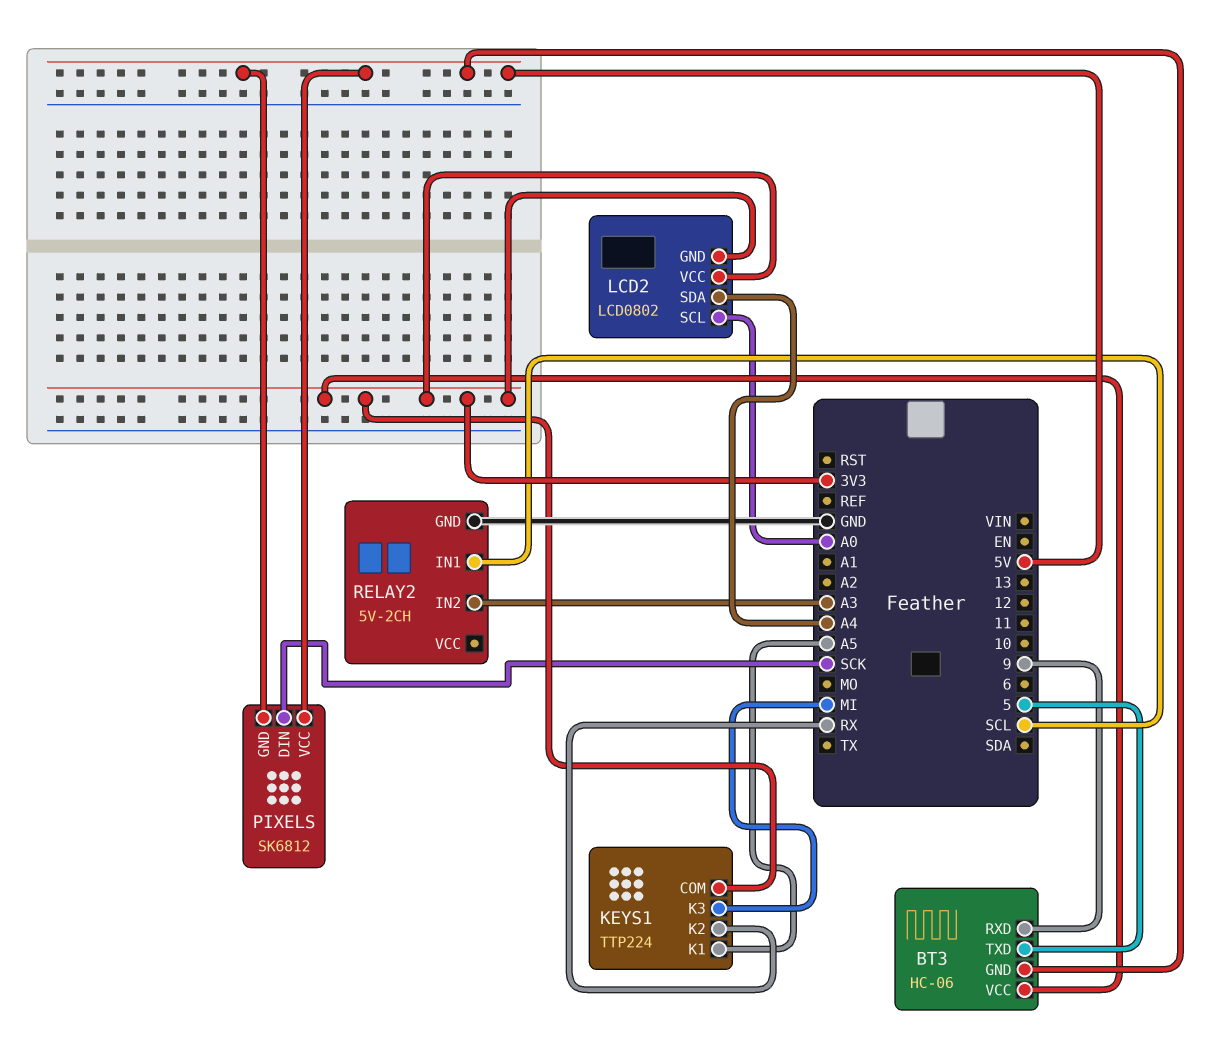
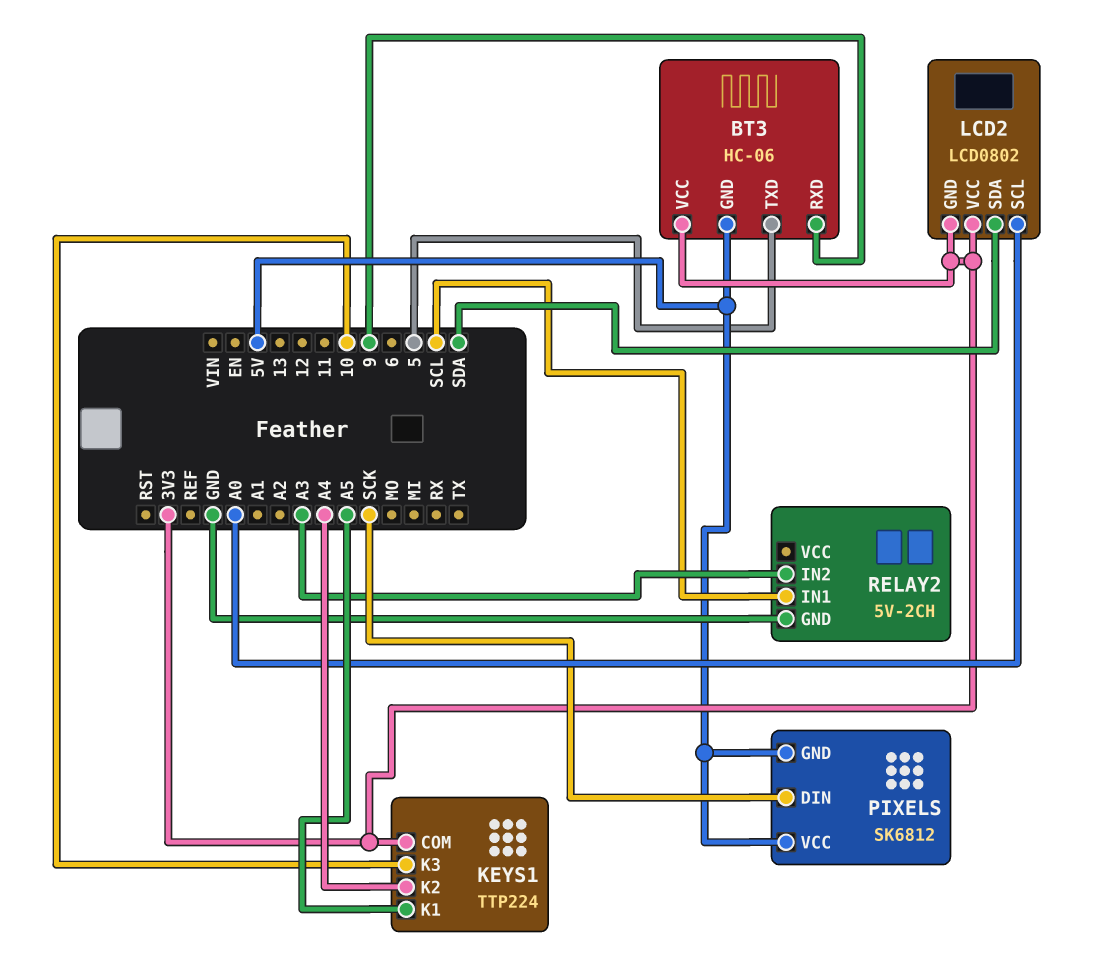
KEYS1 pin K2: RX -> A4
KEYS1 pin K3: MI -> 10
LCD2 pin SDA: A4 -> SDA

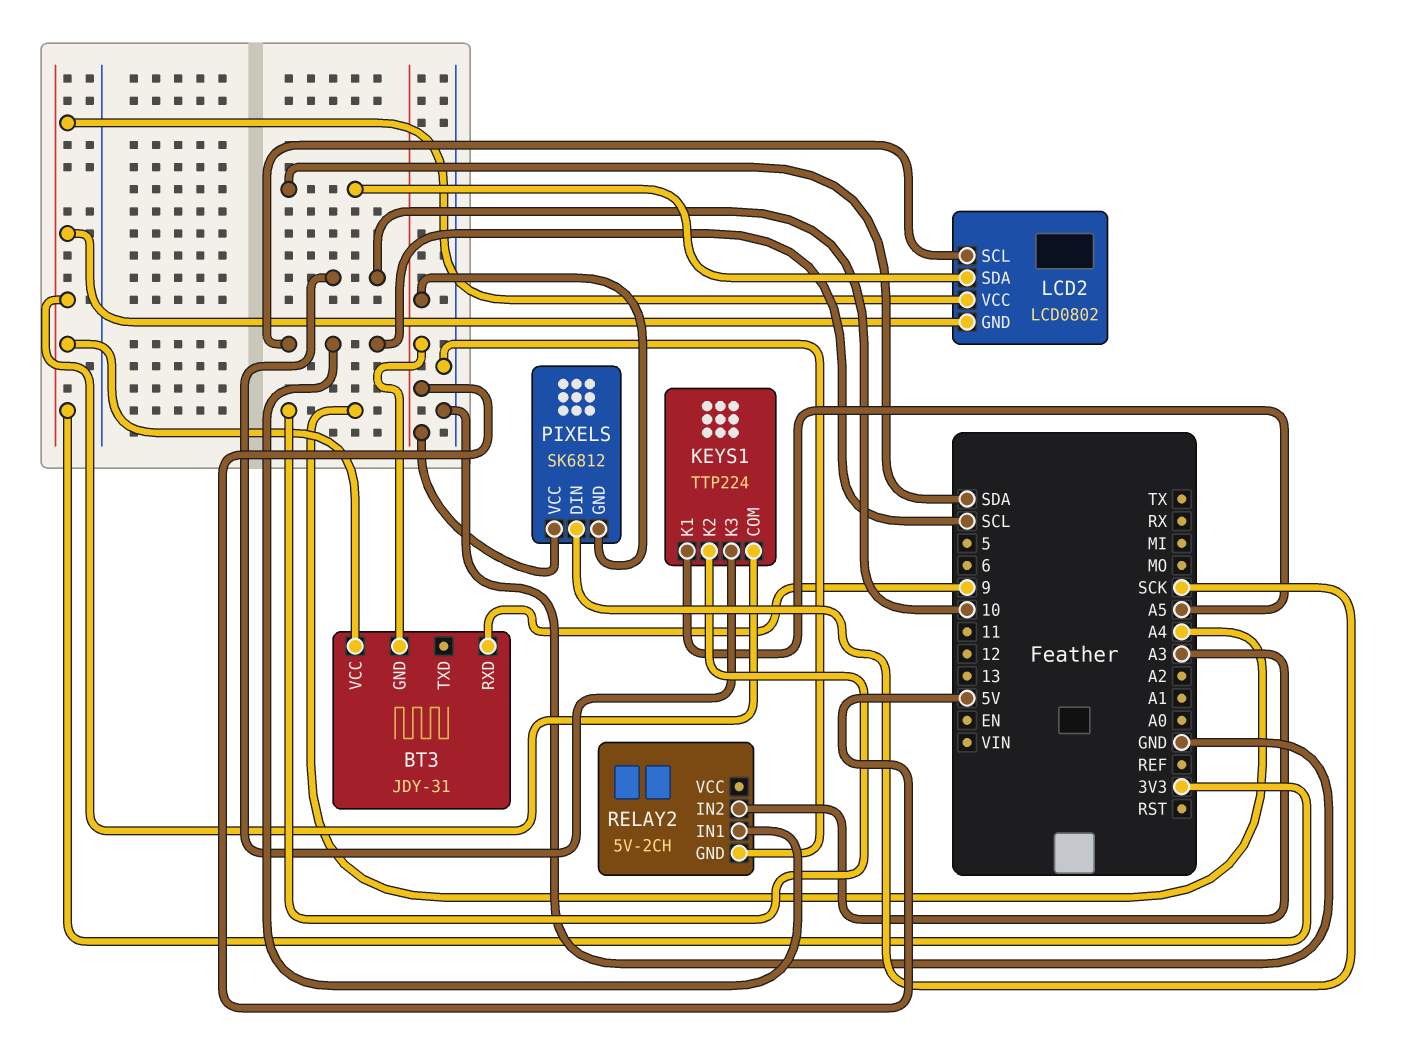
BT3: HC-06 -> JDY-31
BT3 pin TXD: 5 -> none
LCD2 pin SCL: A0 -> SCL

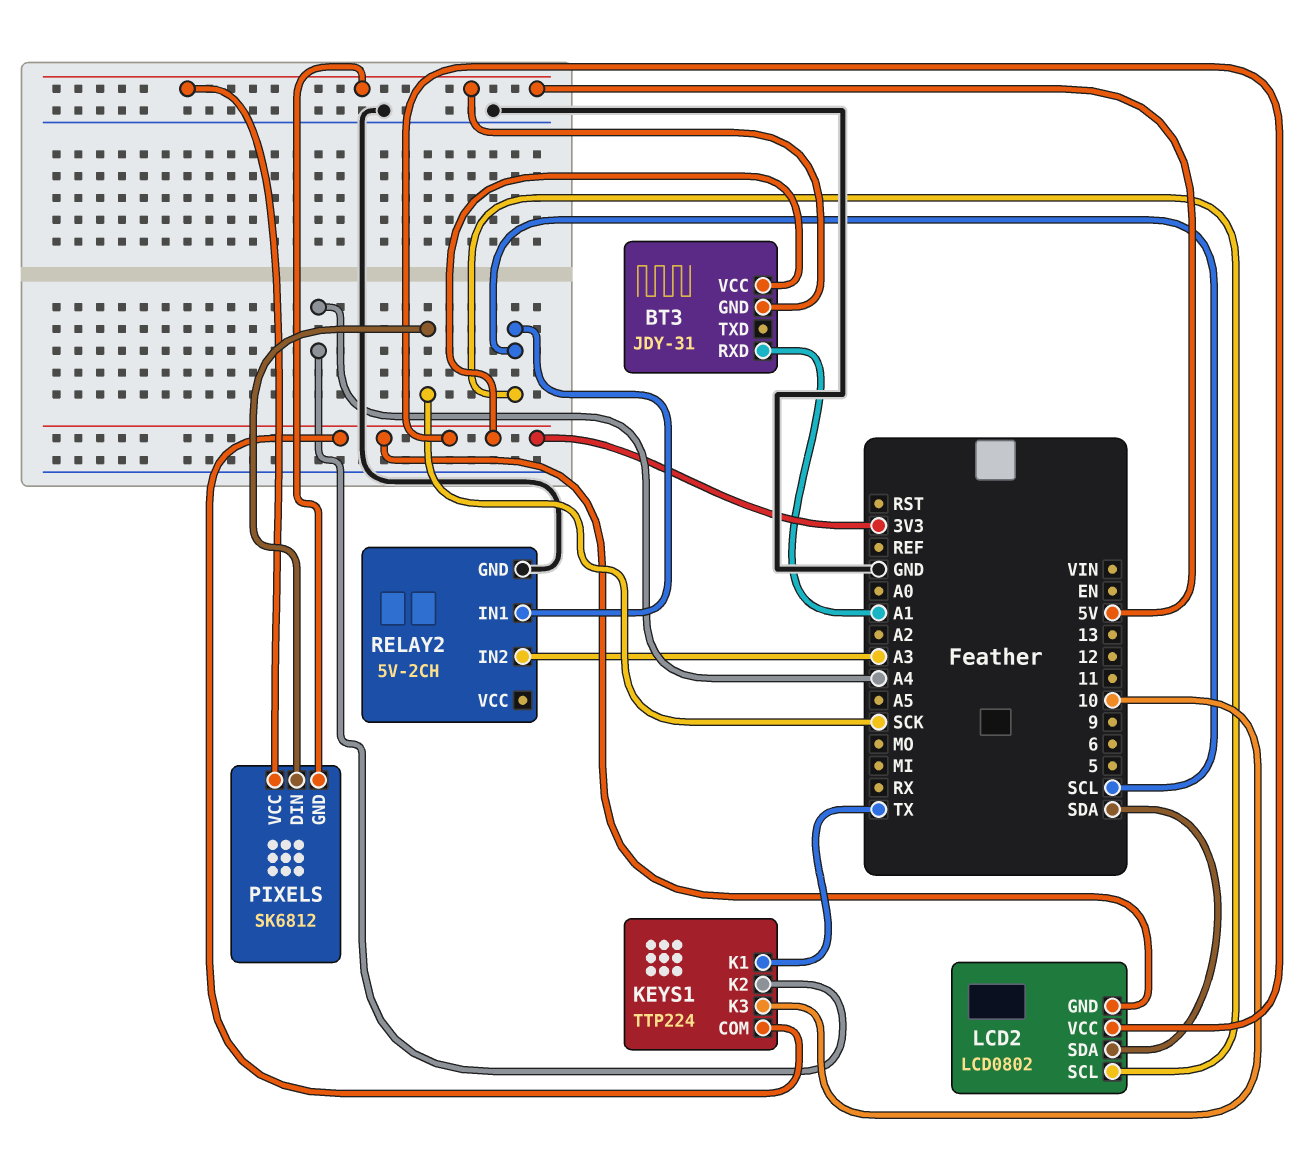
BT3 pin RXD: 9 -> A1
KEYS1 pin K1: A5 -> TX

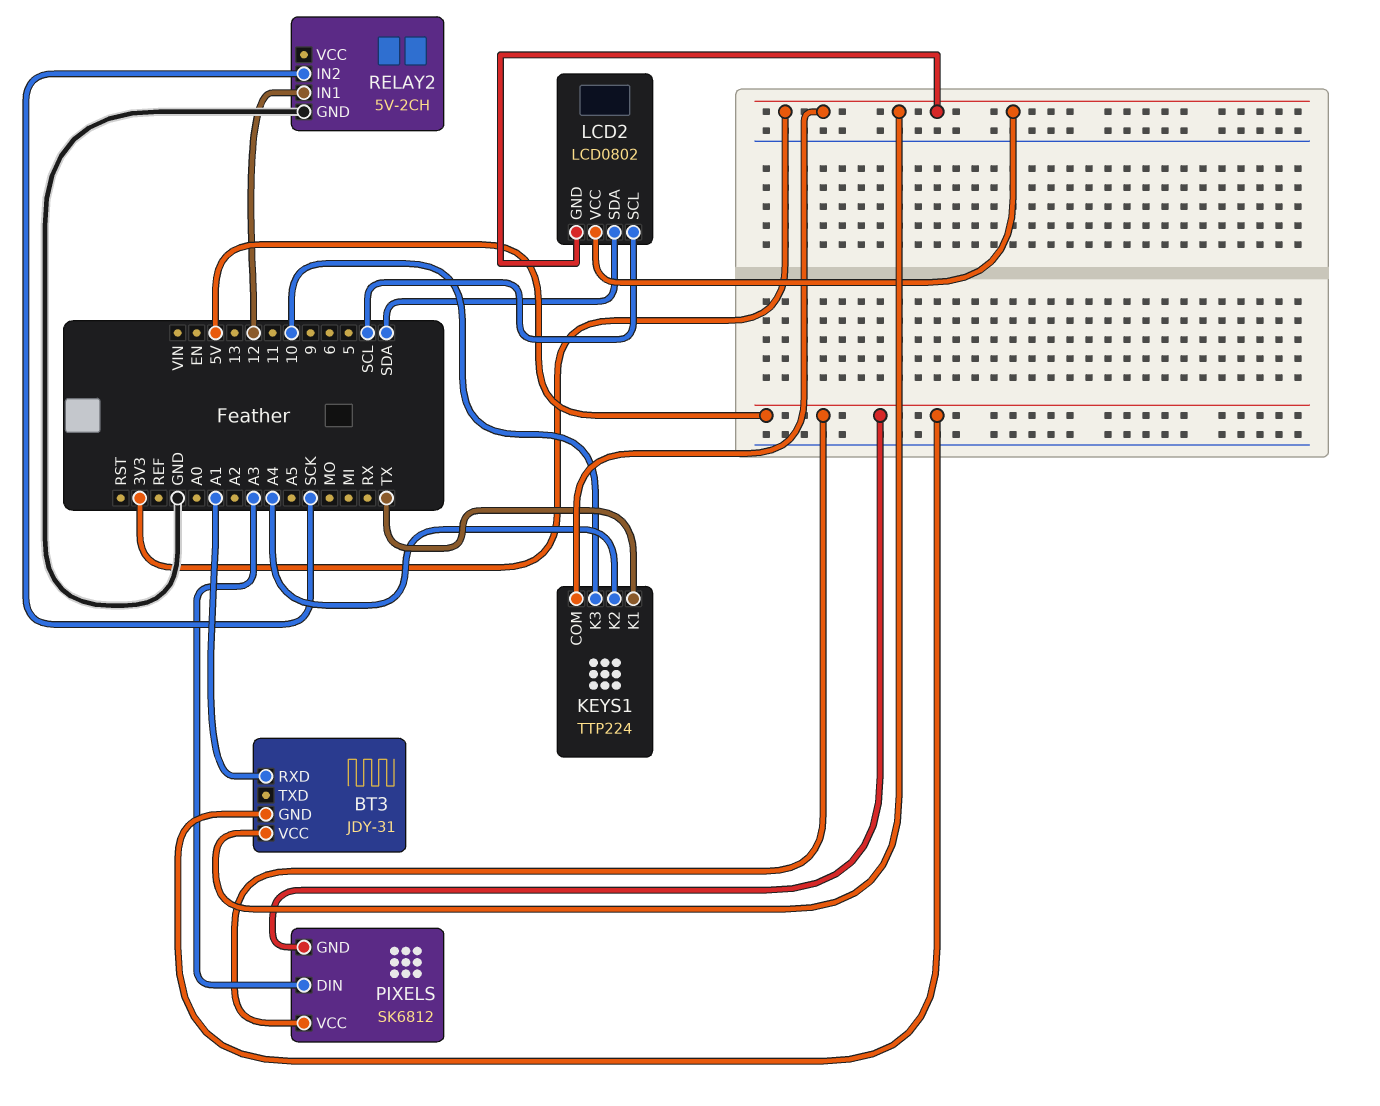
PIXELS pin DIN: SCK -> A3
RELAY2 pin IN1: SCL -> 12
RELAY2 pin IN2: A3 -> SCK

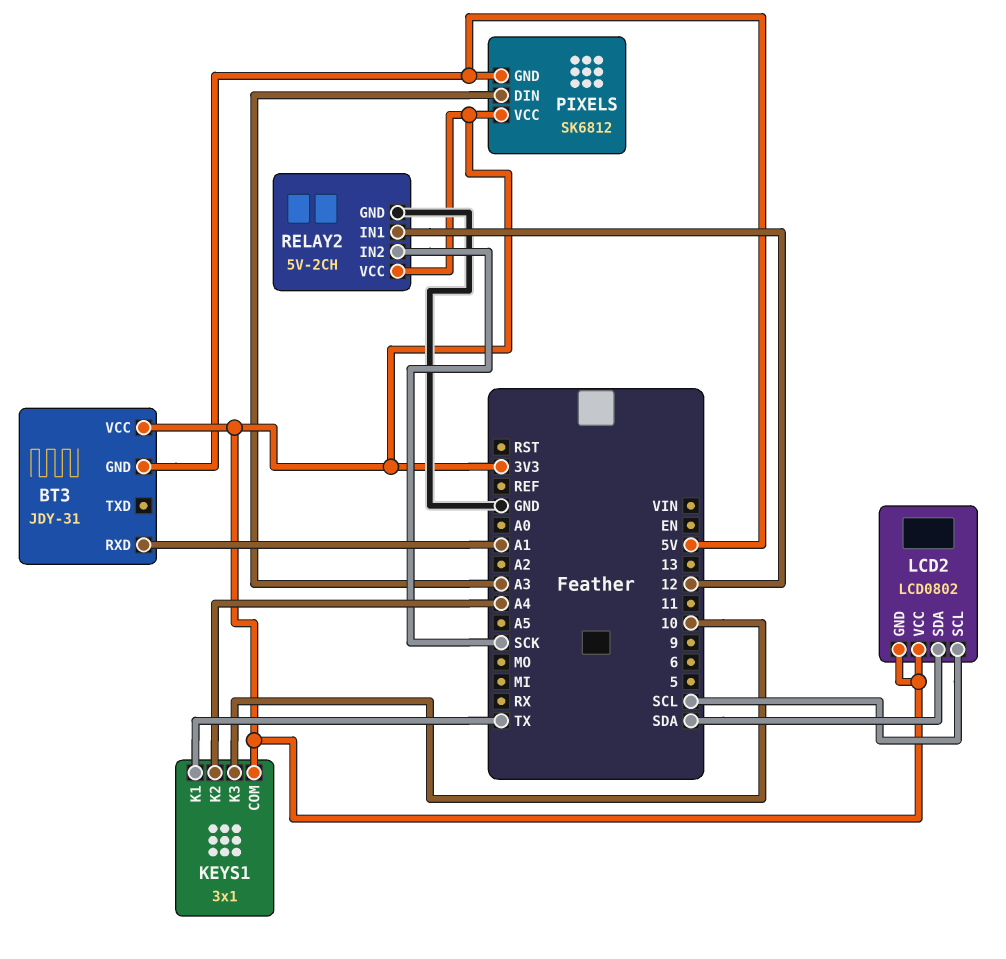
KEYS1: TTP224 -> 3x1
PIXELS pin VCC: 5V -> 3V3
RELAY2 pin VCC: none -> 3V3

